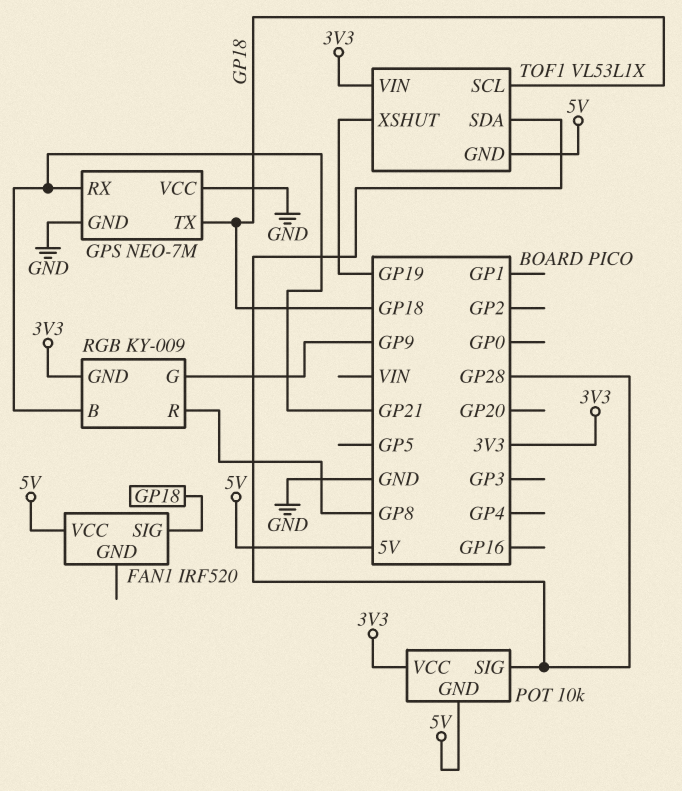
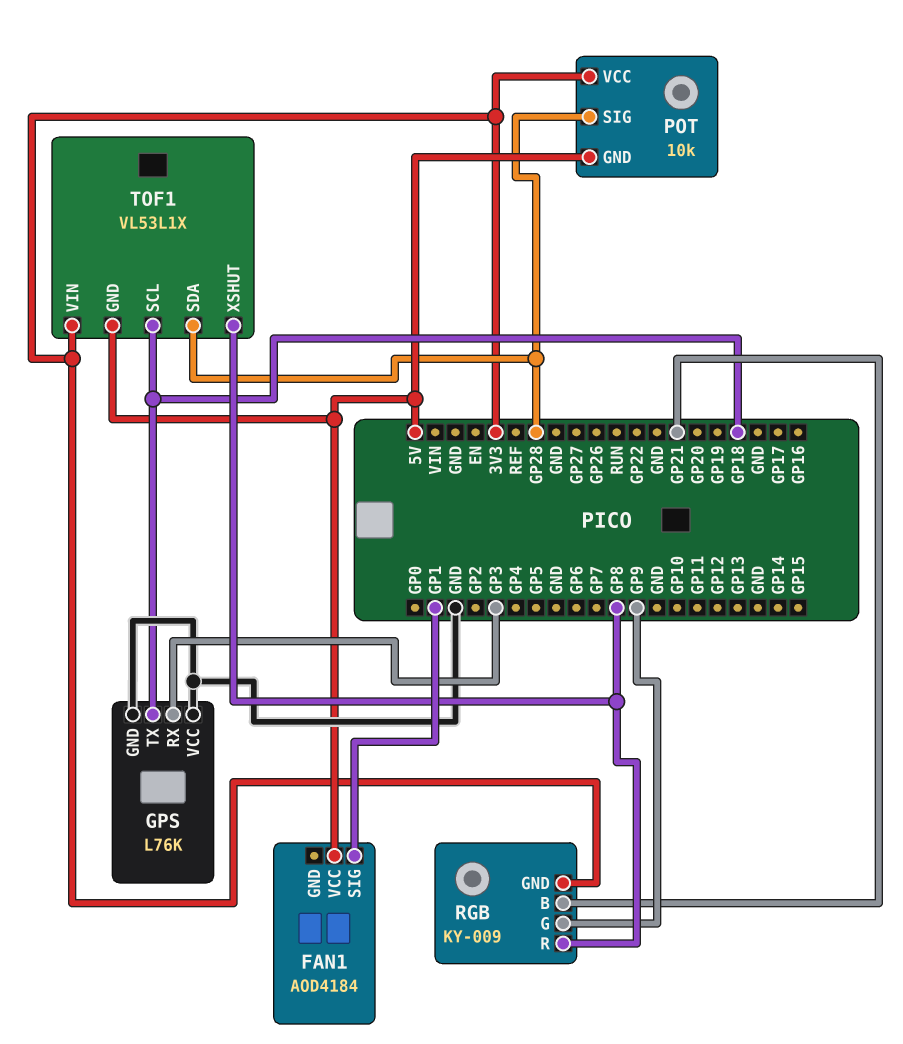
FAN1: IRF520 -> AOD4184
FAN1 pin SIG: GP18 -> GP1
GPS: NEO-7M -> L76K
GPS pin RX: GP21 -> GP3
TOF1 pin XSHUT: GP19 -> GP8

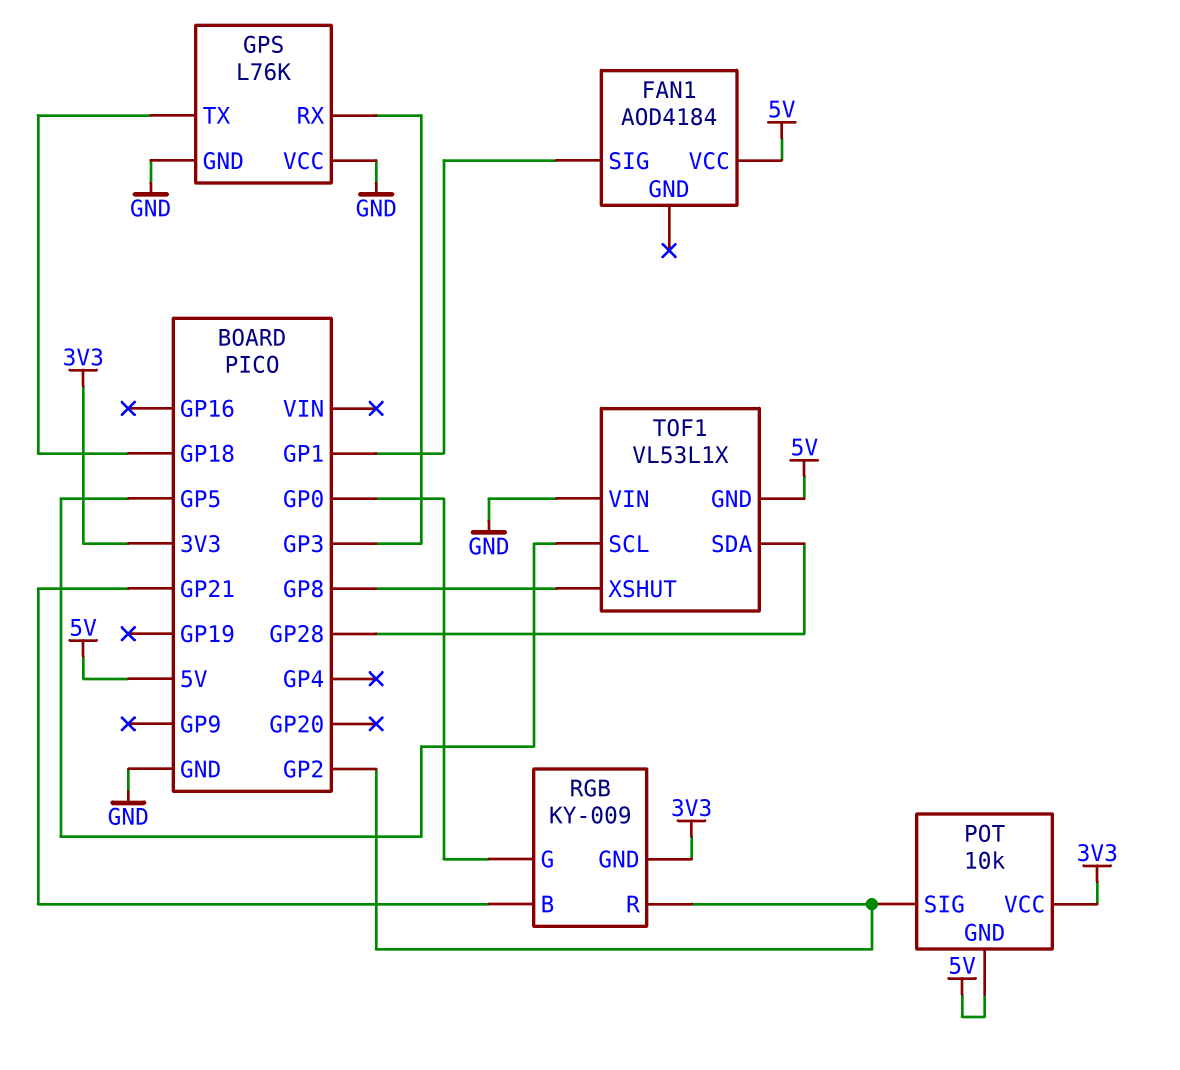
POT pin SIG: GP28 -> GP2
RGB pin G: GP9 -> GP0
RGB pin R: GP8 -> GP2
TOF1 pin SCL: GP18 -> GP5
TOF1 pin VIN: 3V3 -> GND

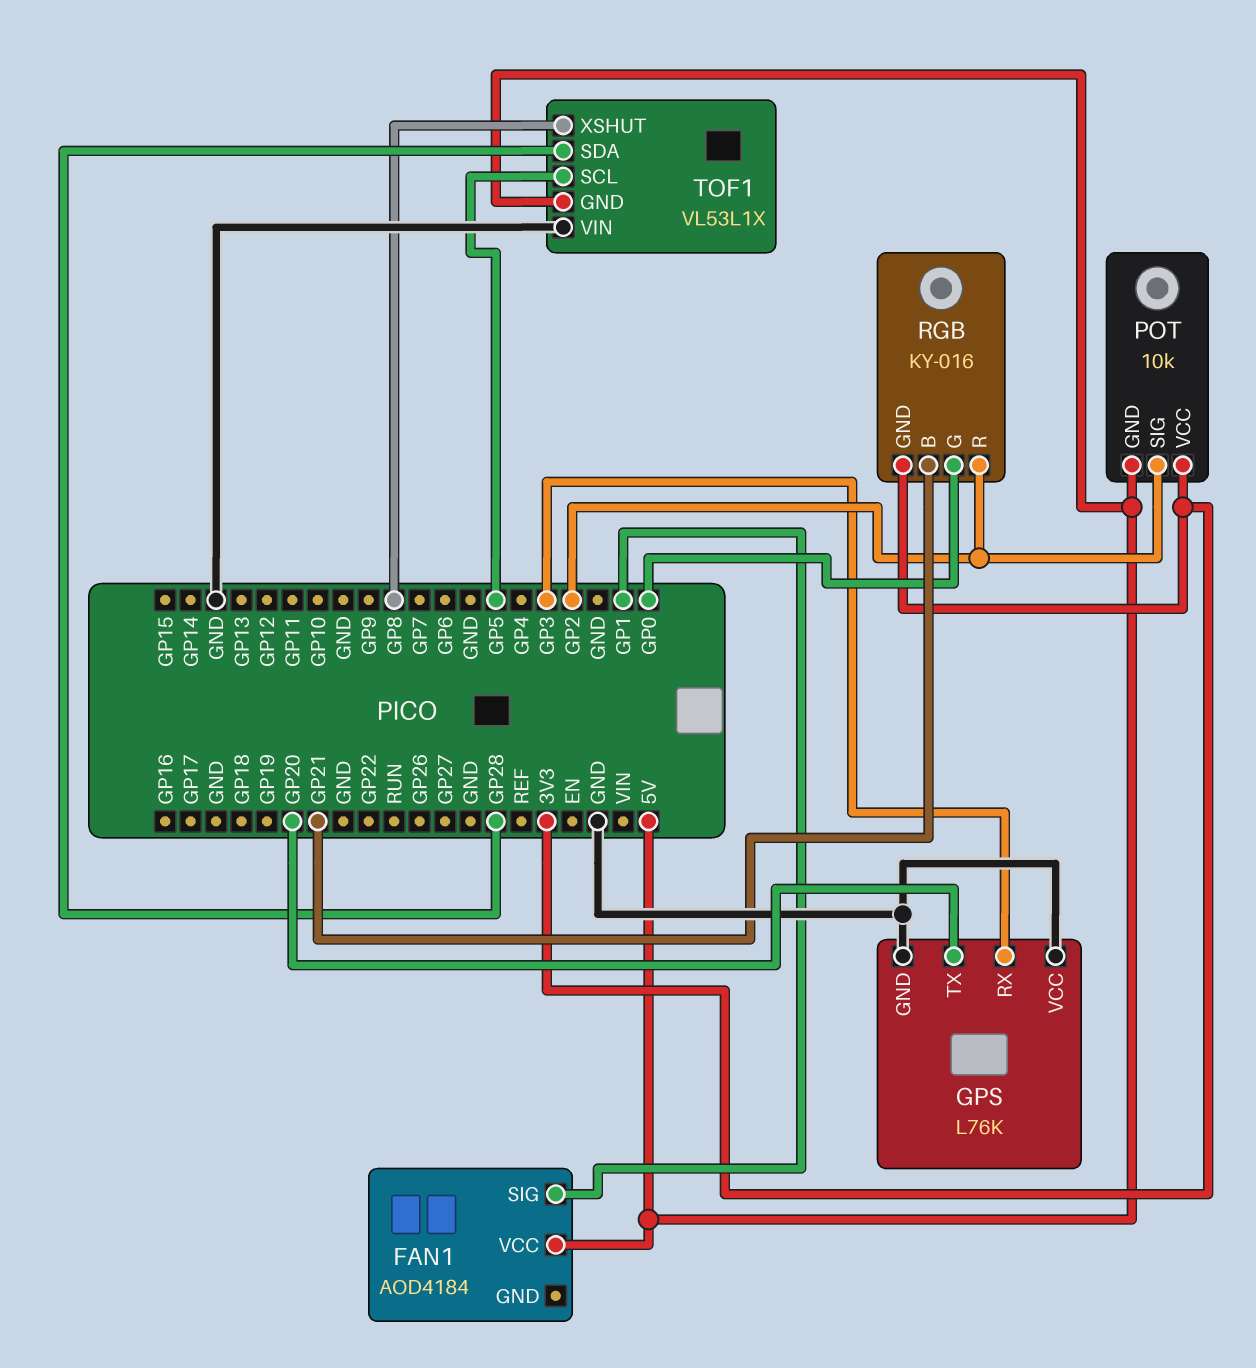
GPS pin TX: GP18 -> GP20
RGB: KY-009 -> KY-016

